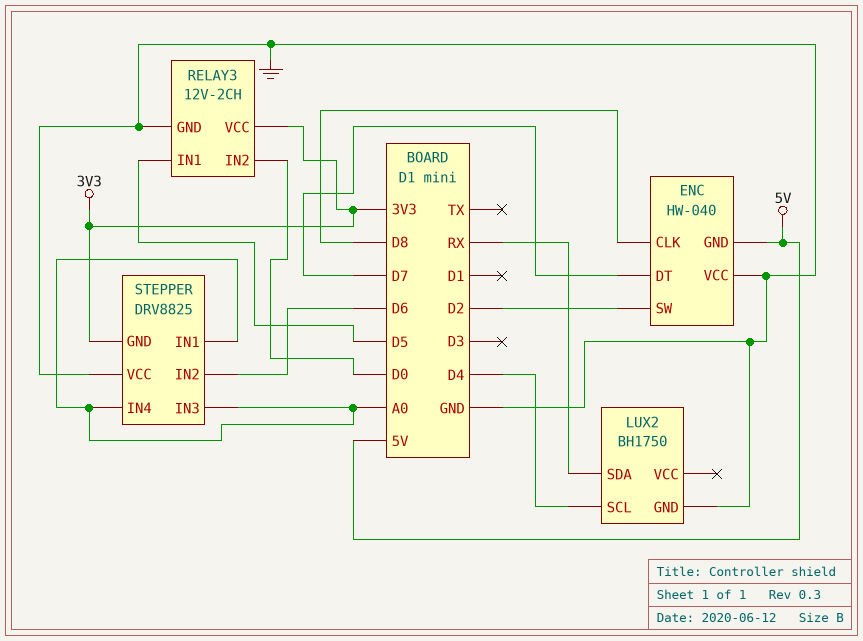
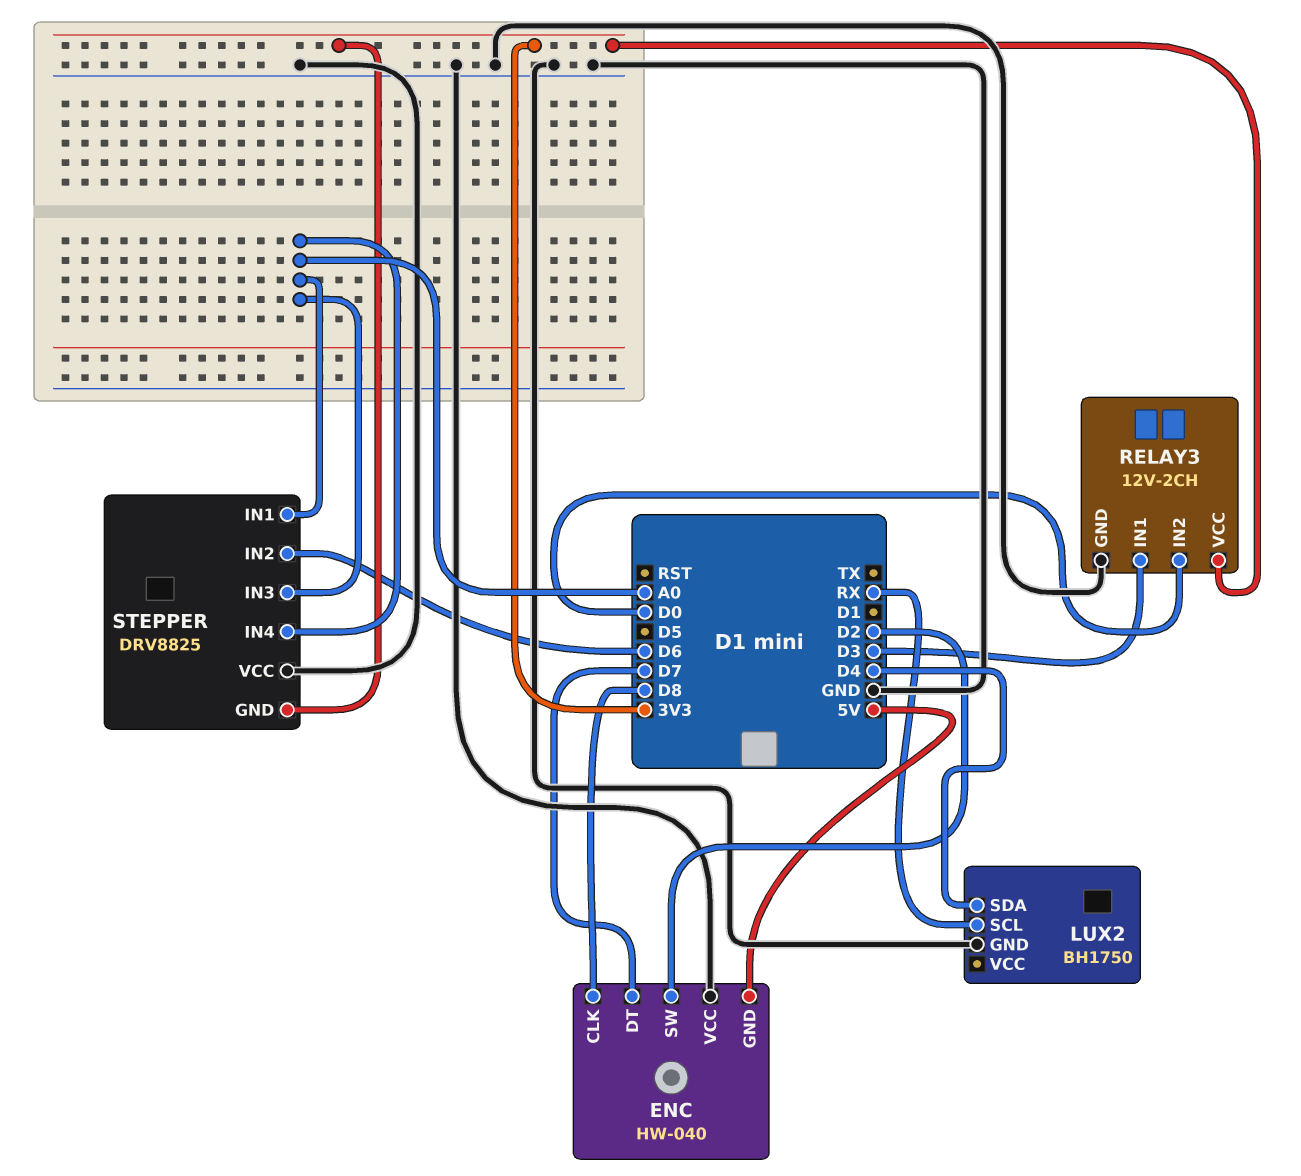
LUX2 pin SCL: D4 -> RX
LUX2 pin SDA: RX -> D4
RELAY3 pin IN1: D5 -> D3

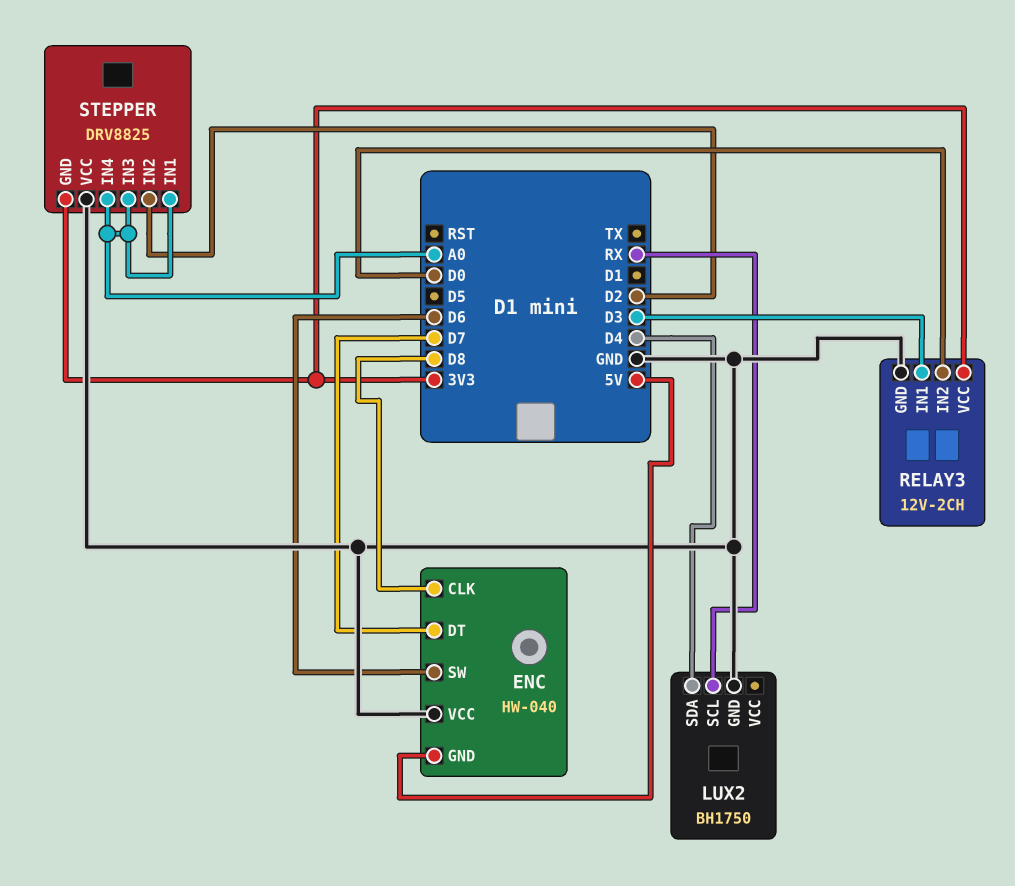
ENC pin SW: D2 -> D6
STEPPER pin IN2: D6 -> D2

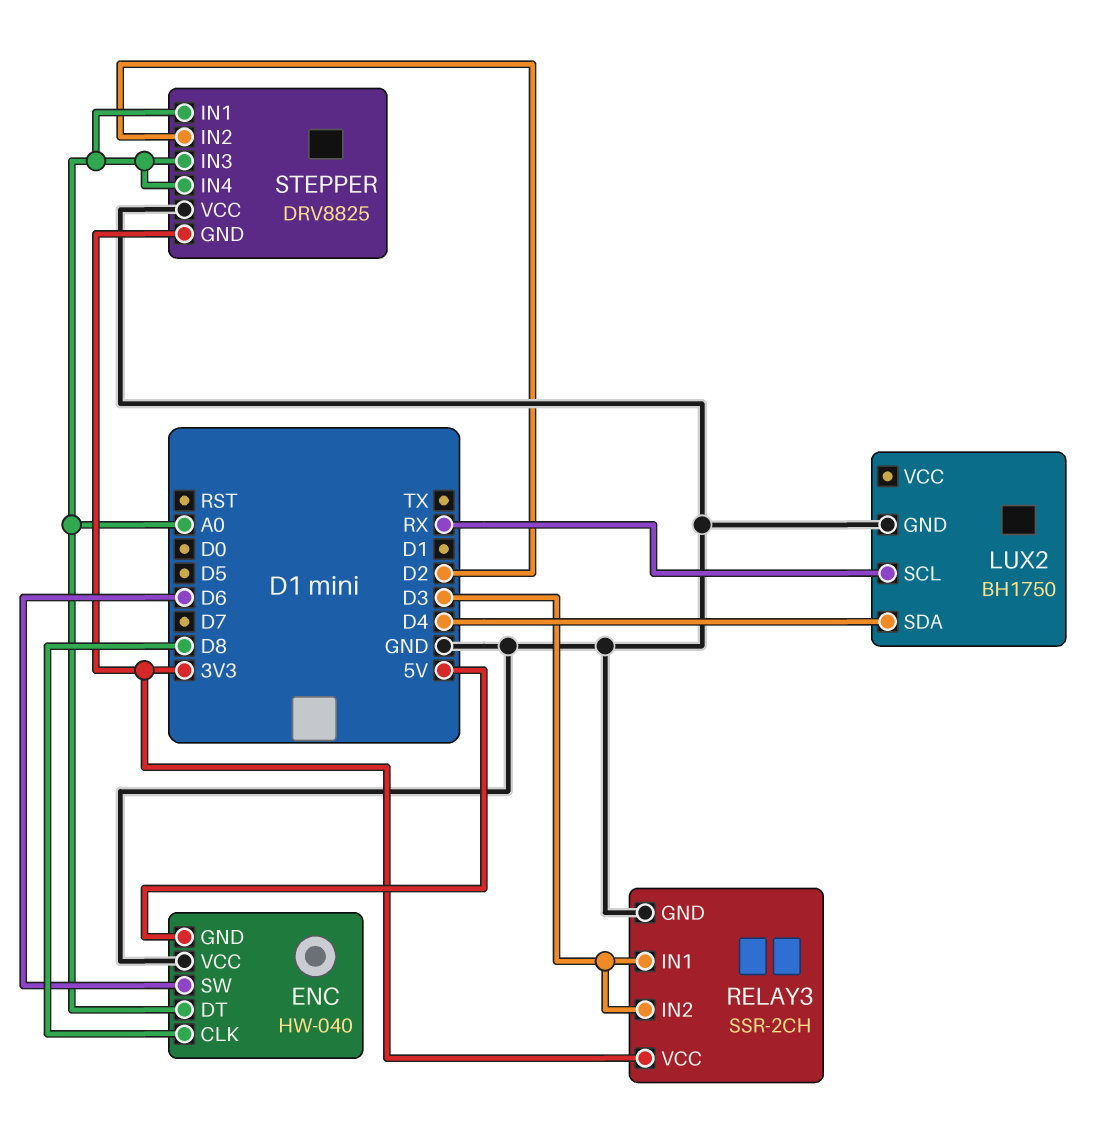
ENC pin DT: D7 -> A0
RELAY3: 12V-2CH -> SSR-2CH
RELAY3 pin IN2: D0 -> D3

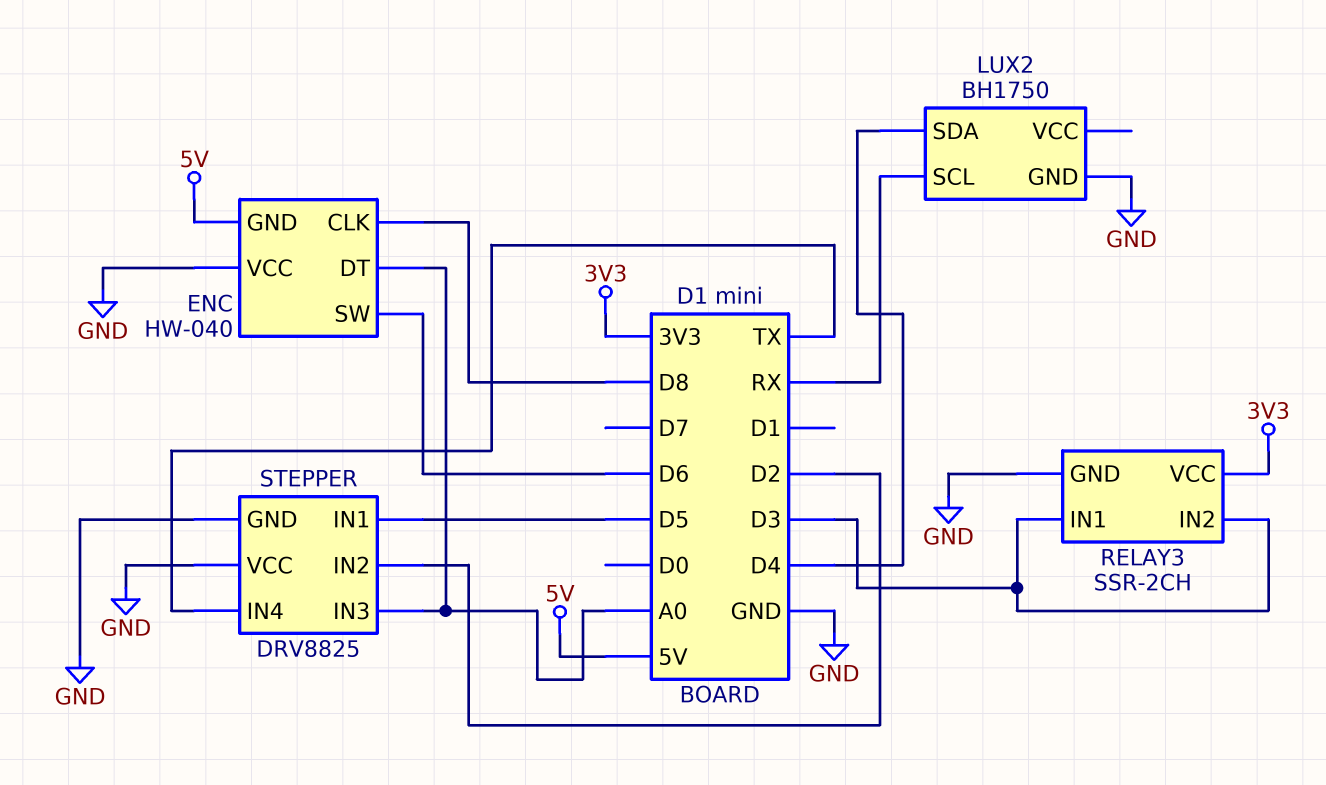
STEPPER pin GND: 3V3 -> GND
STEPPER pin IN1: A0 -> D5
STEPPER pin IN4: A0 -> TX

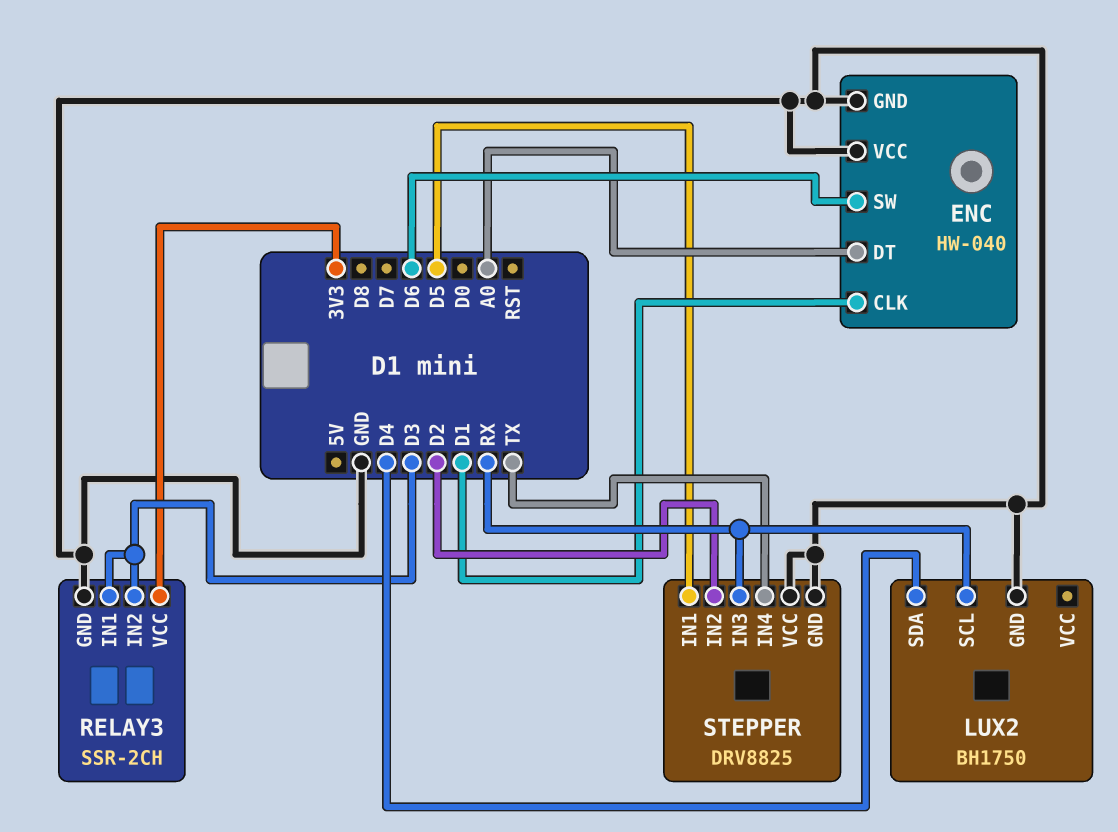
ENC pin CLK: D8 -> D1
ENC pin GND: 5V -> GND
STEPPER pin IN3: A0 -> RX

